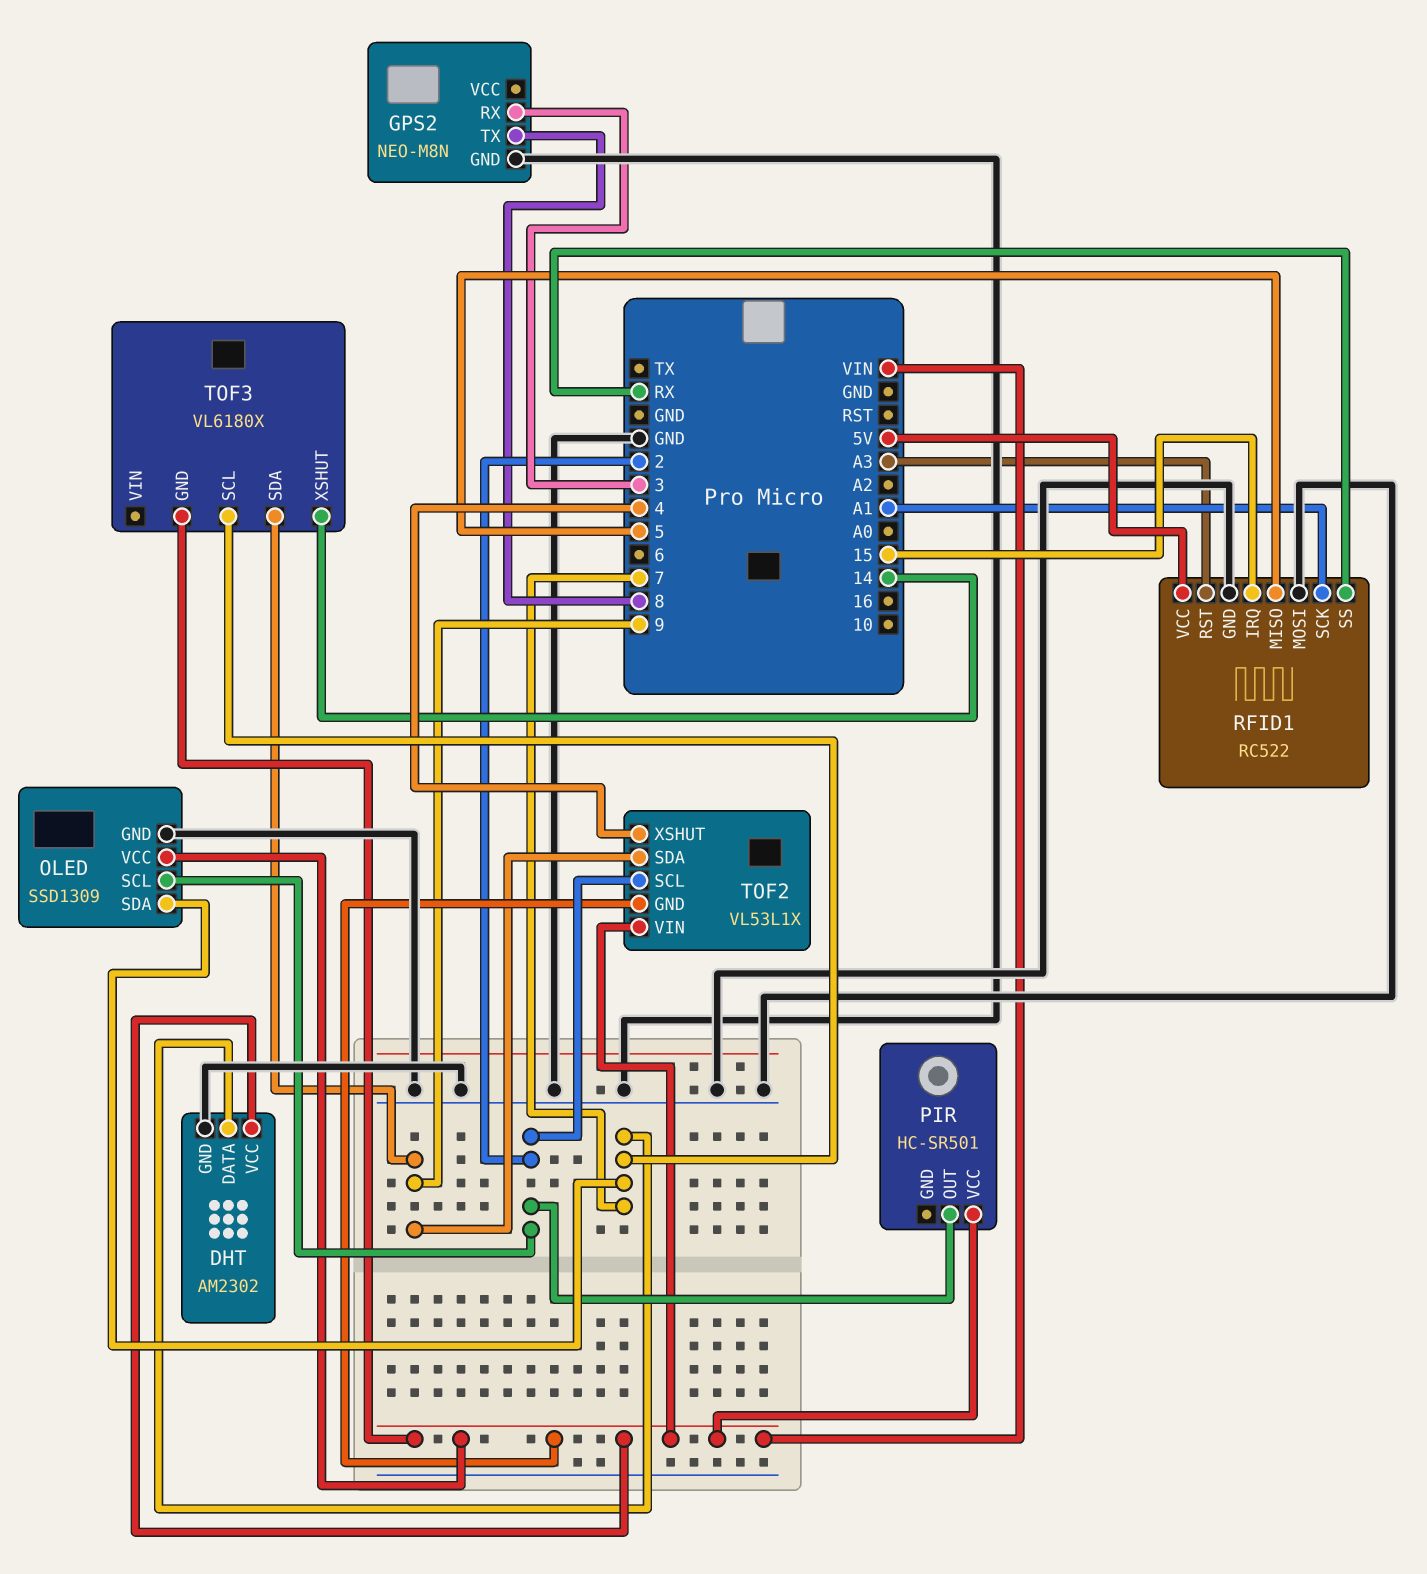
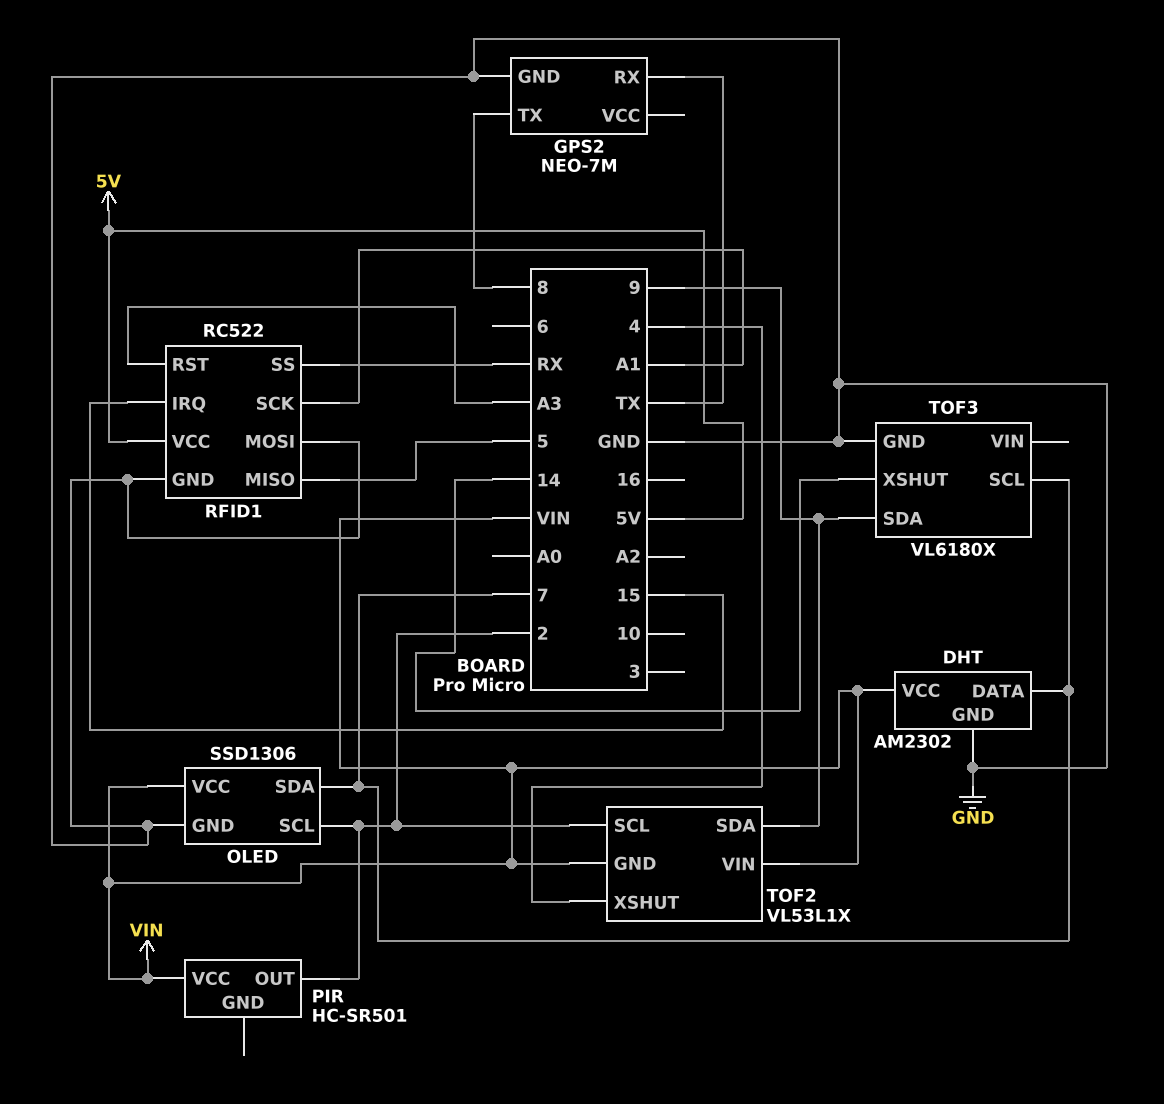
GPS2: NEO-M8N -> NEO-7M
GPS2 pin RX: 3 -> TX
OLED: SSD1309 -> SSD1306
TOF3 pin GND: VIN -> GND

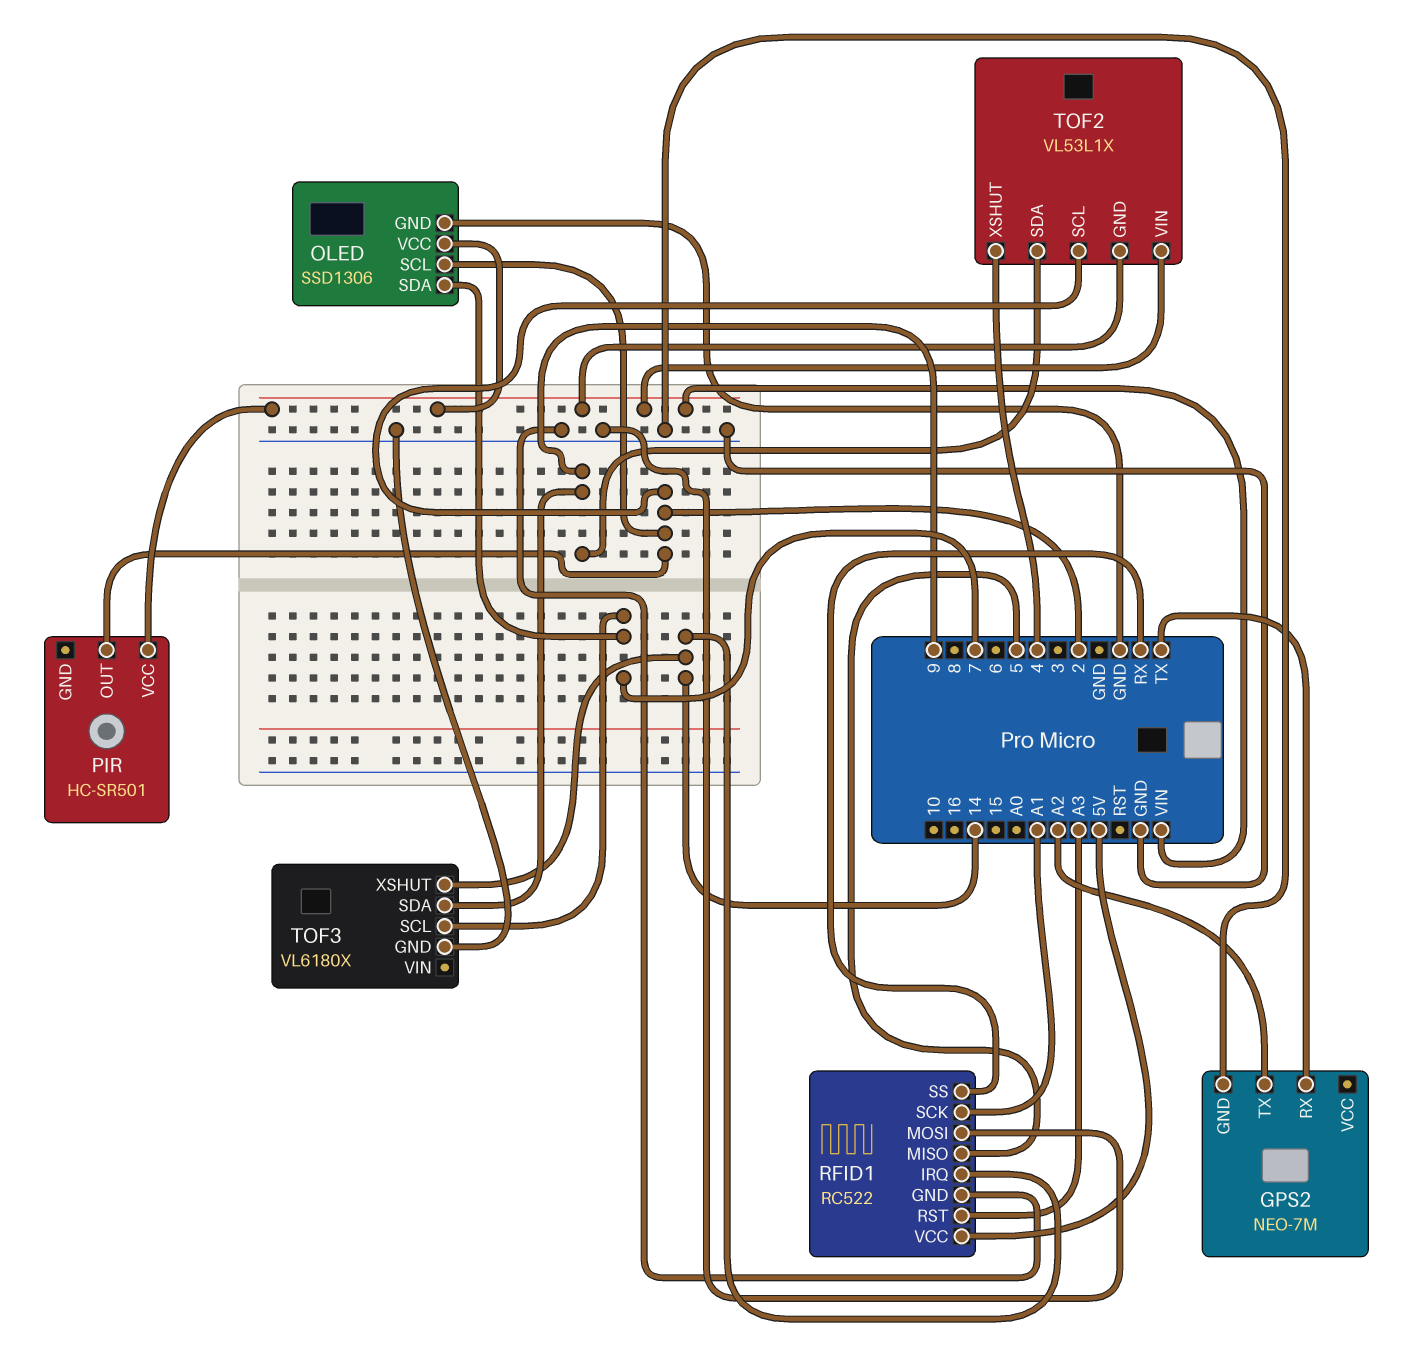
DHT: AM2302 -> none
DHT pin DATA: 7 -> none
DHT pin GND: GND -> none
DHT pin VCC: VIN -> none
GPS2 pin TX: 8 -> A2
RFID1 pin IRQ: 15 -> 14

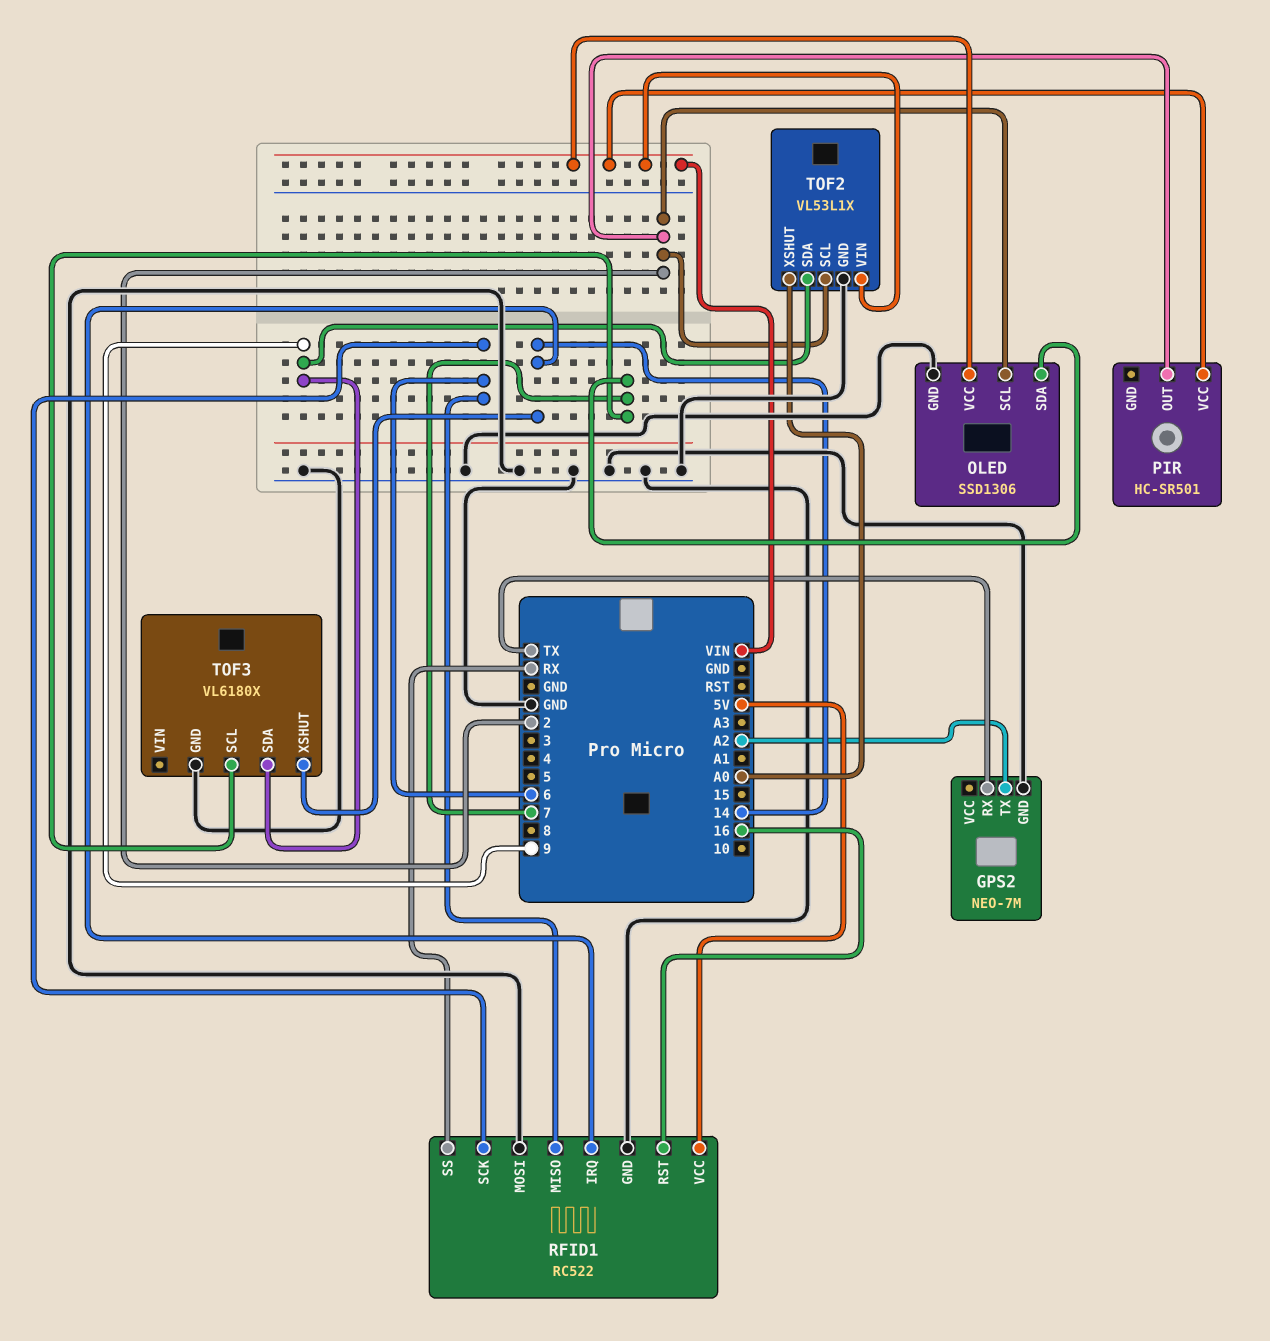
RFID1 pin MISO: 5 -> 6
RFID1 pin RST: A3 -> 16
RFID1 pin SCK: A1 -> 6
TOF2 pin GND: VIN -> GND
TOF2 pin XSHUT: 4 -> A0

